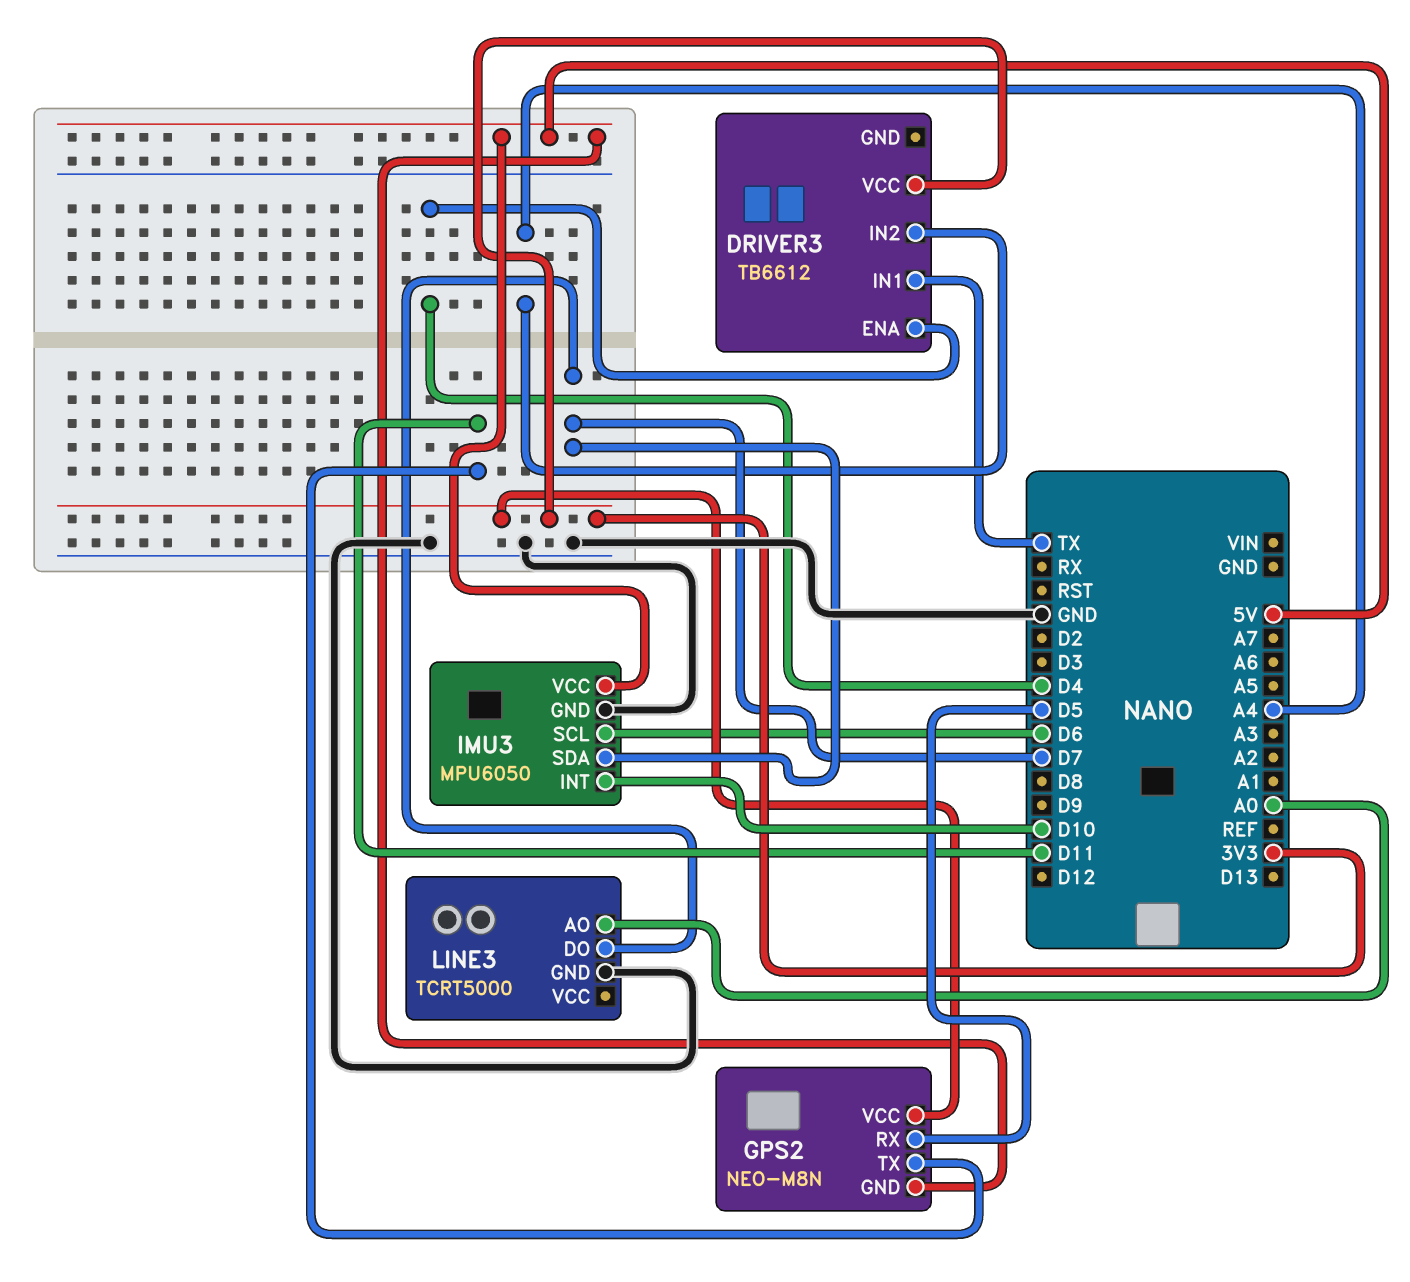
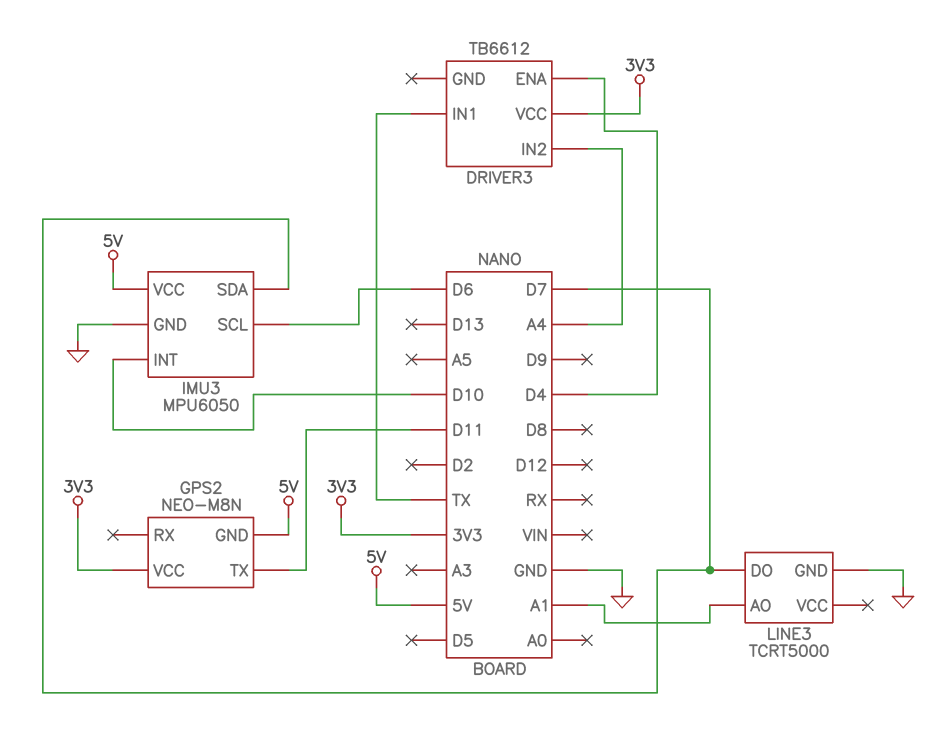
GPS2 pin RX: D5 -> none
LINE3 pin AO: A0 -> A1

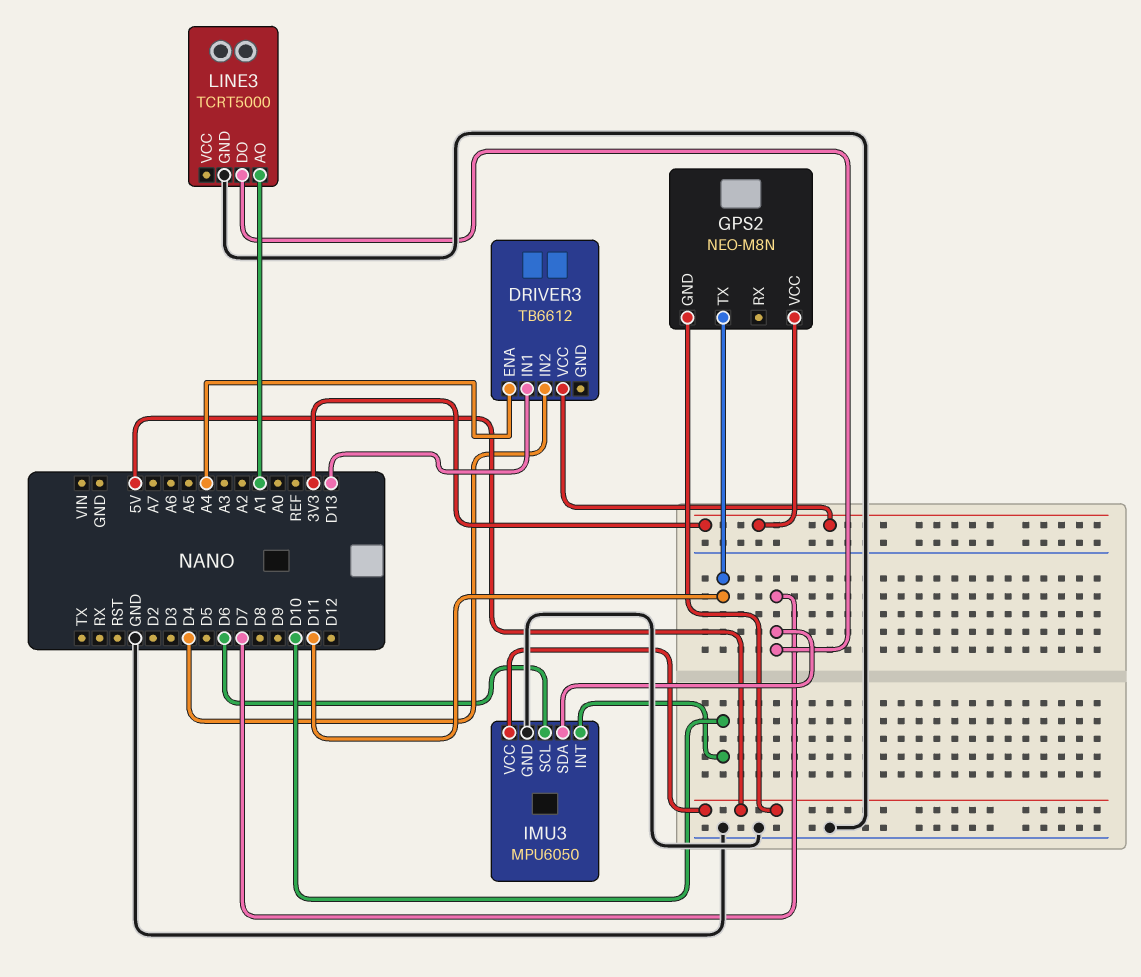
DRIVER3 pin ENA: D4 -> A4
DRIVER3 pin IN1: TX -> D13
DRIVER3 pin IN2: A4 -> D4

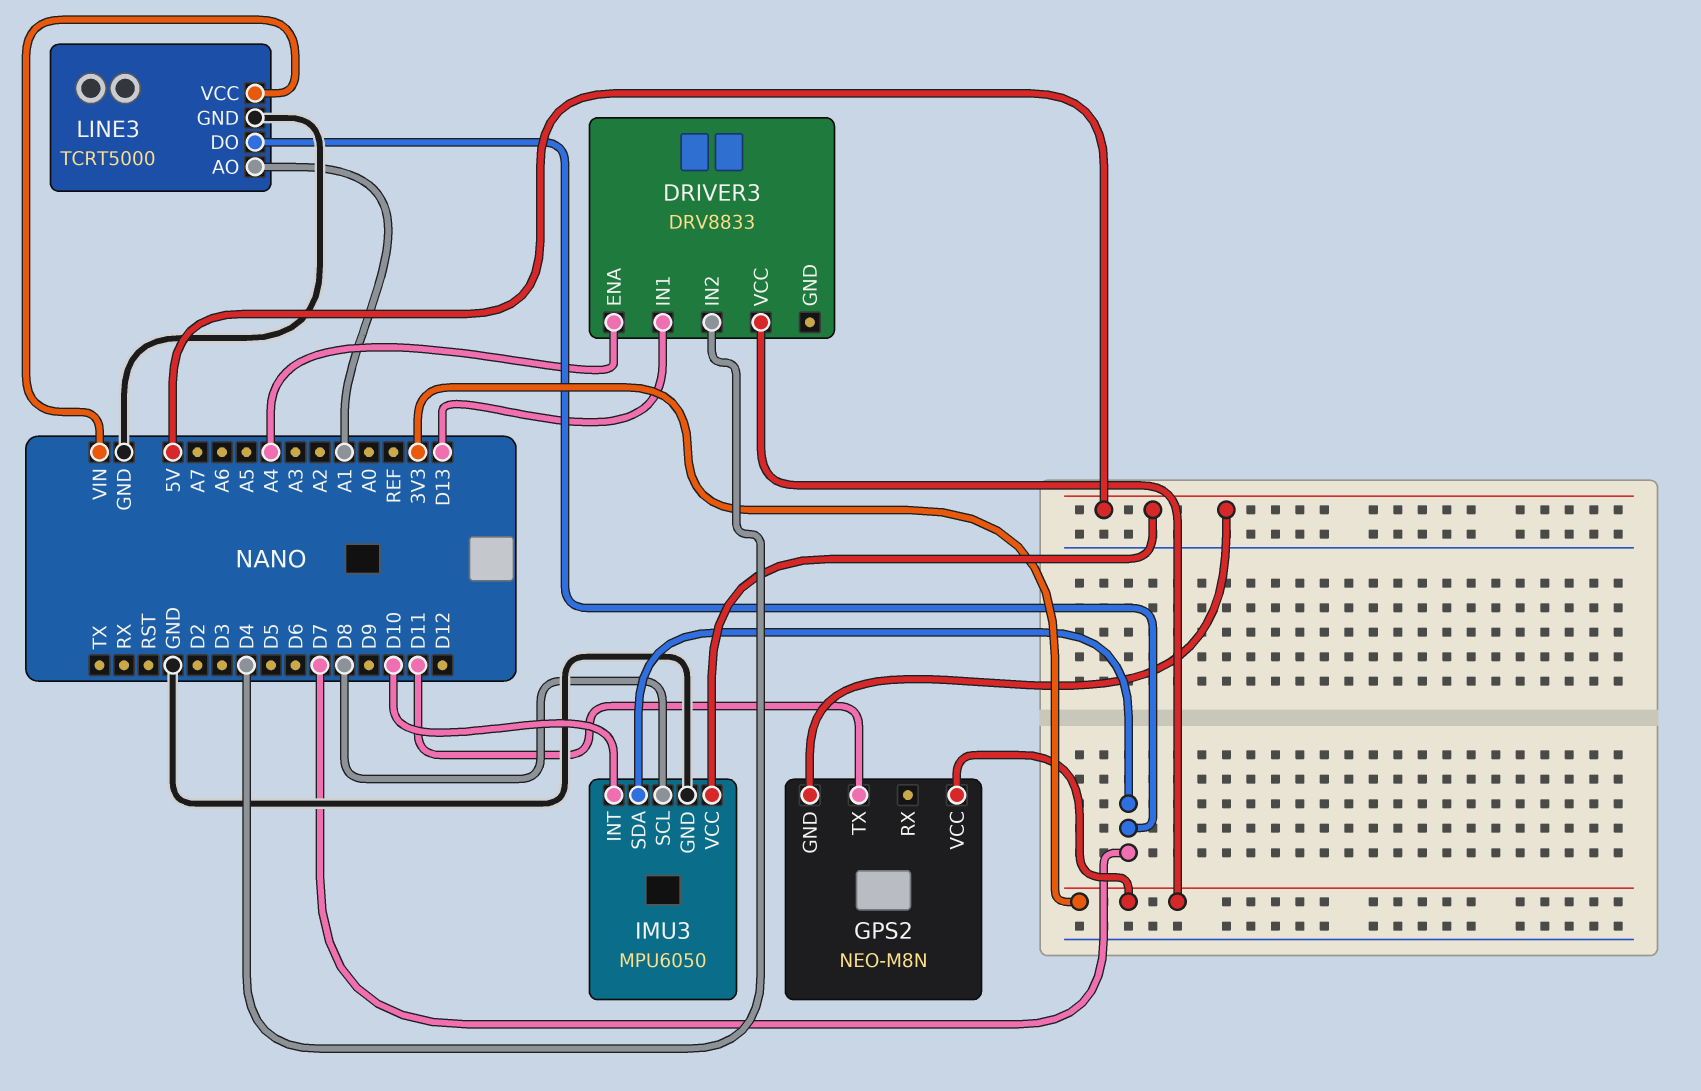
DRIVER3: TB6612 -> DRV8833
IMU3 pin SCL: D6 -> D8
LINE3 pin VCC: none -> VIN

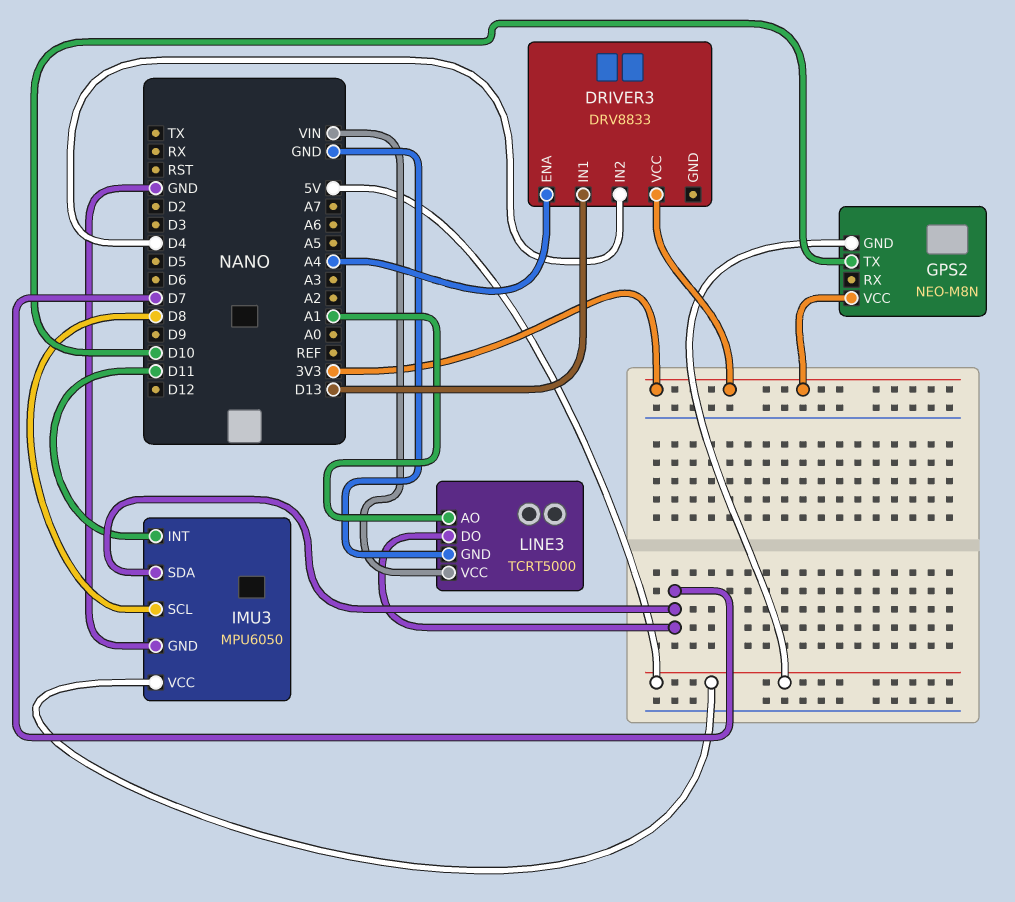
GPS2 pin TX: D11 -> D10
IMU3 pin INT: D10 -> D11

